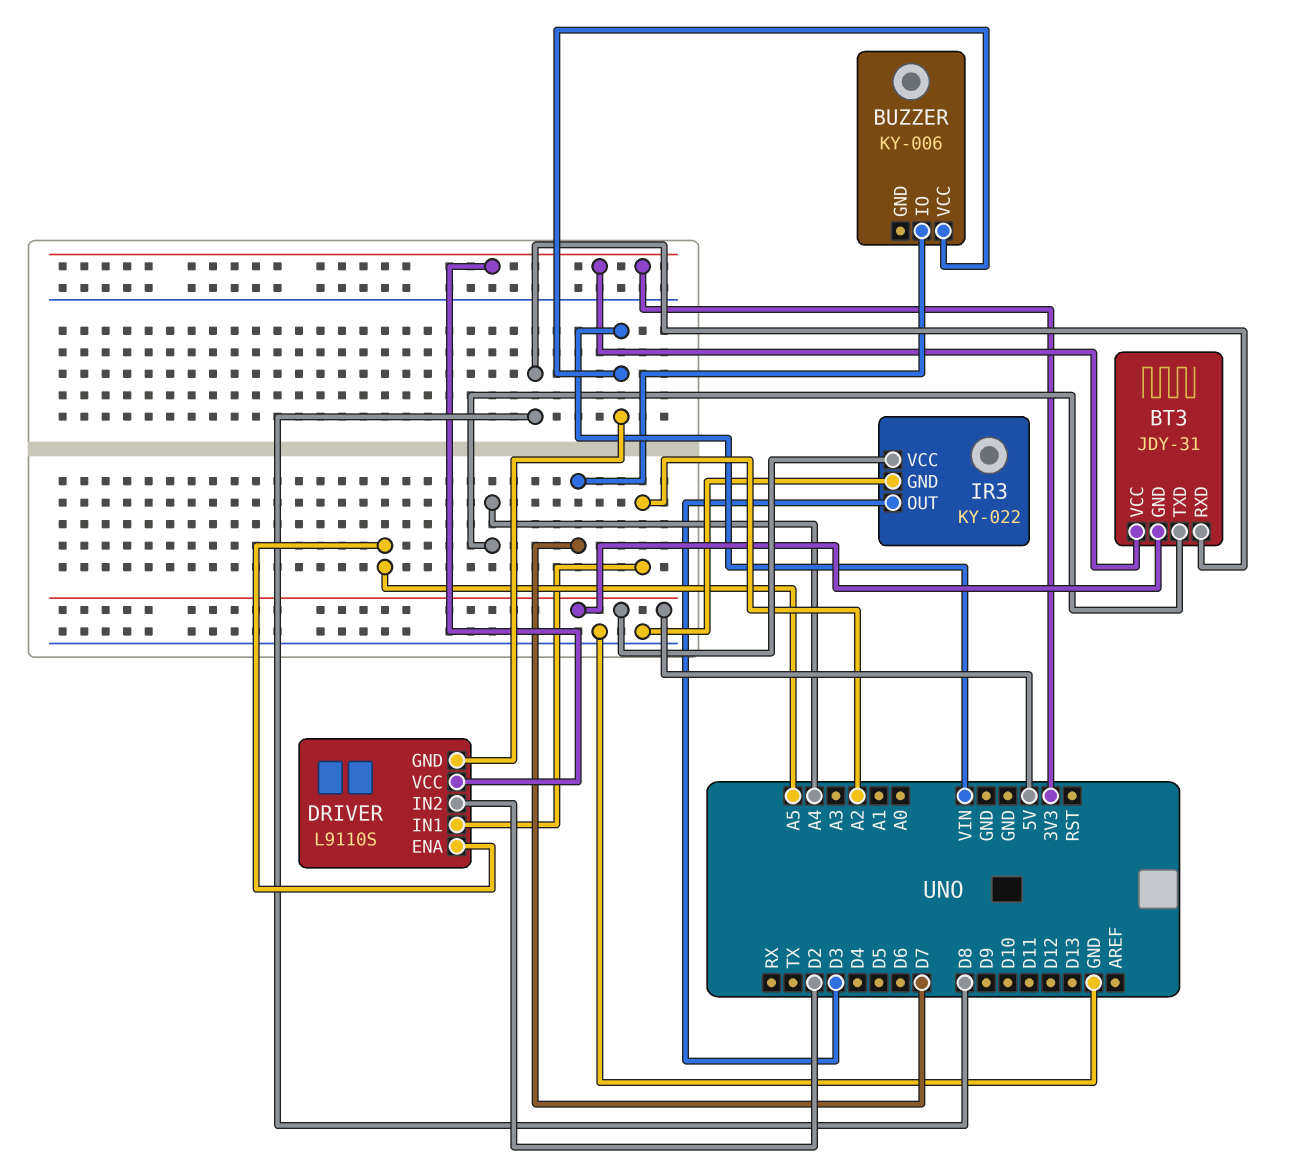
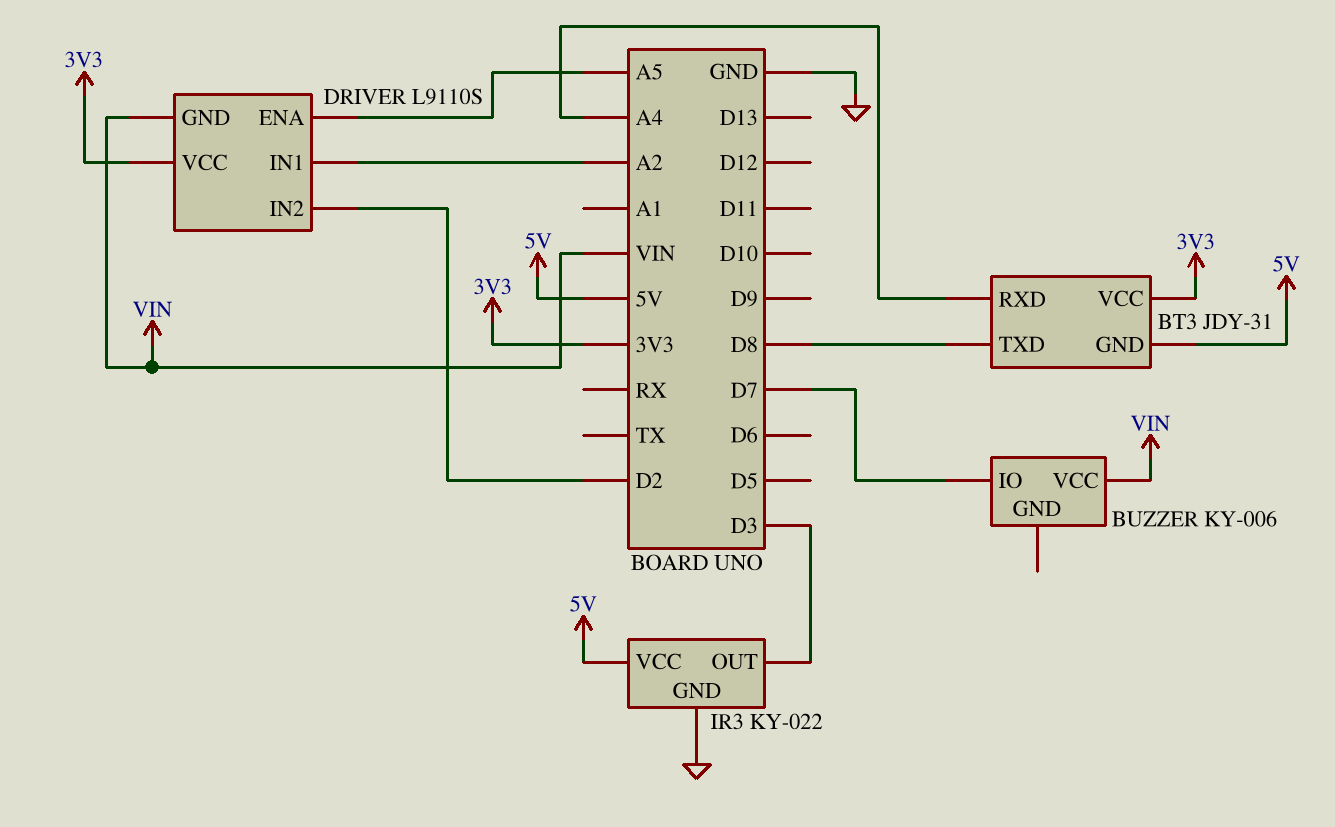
BT3 pin RXD: D8 -> A4
BT3 pin TXD: A4 -> D8

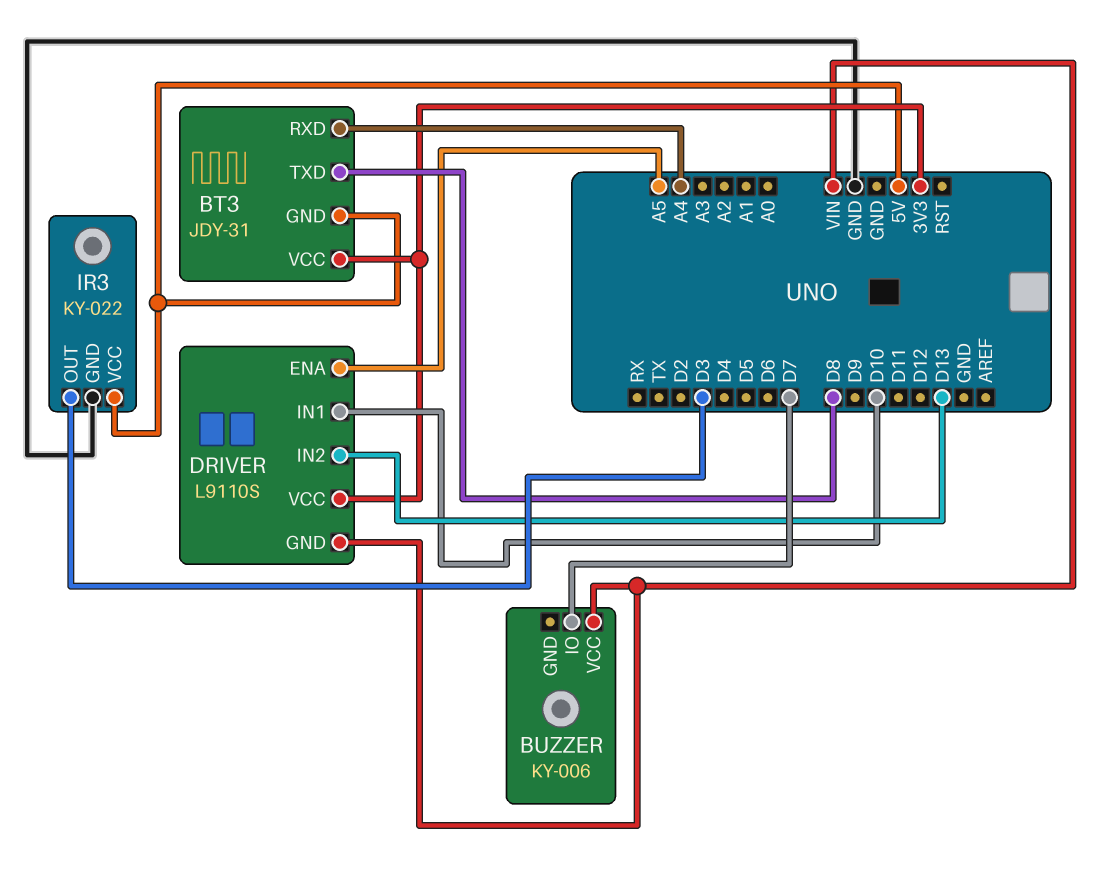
DRIVER pin IN1: A2 -> D10
DRIVER pin IN2: D2 -> D13

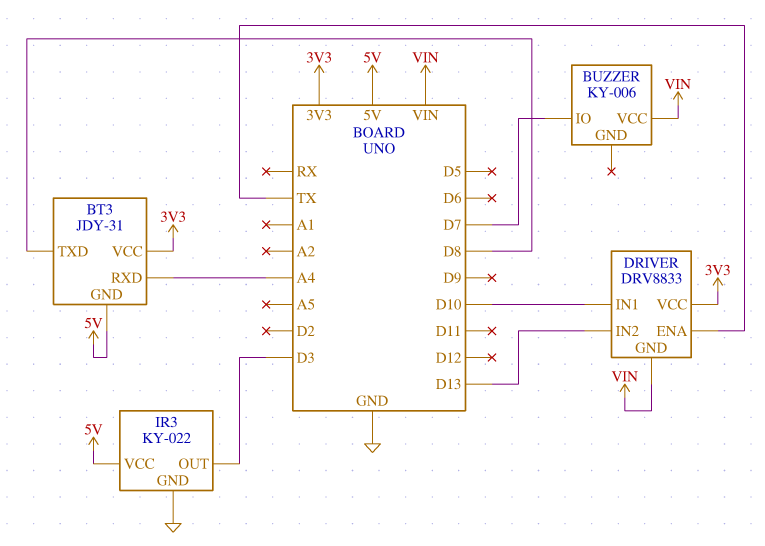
DRIVER: L9110S -> DRV8833
DRIVER pin ENA: A5 -> TX

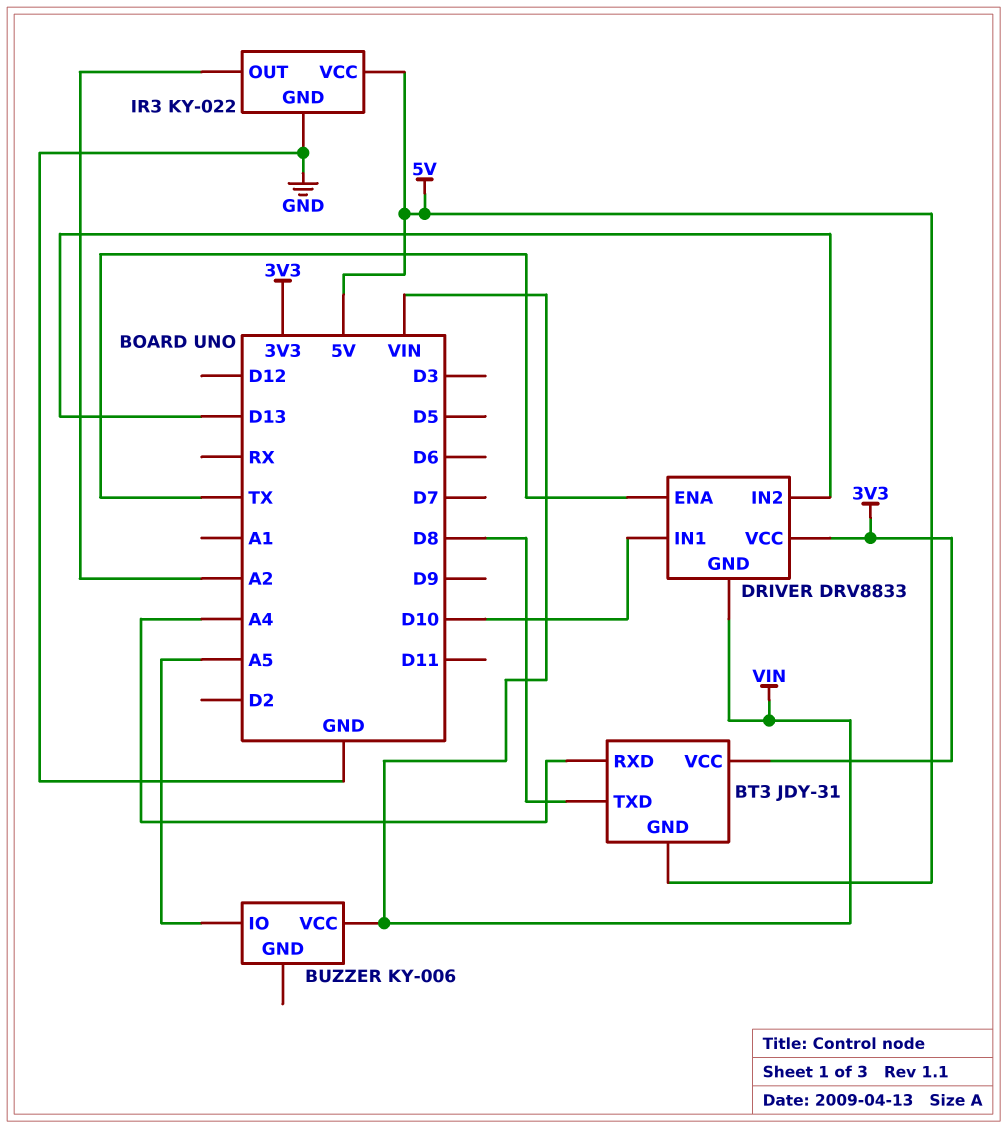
BUZZER pin IO: D7 -> A5
IR3 pin OUT: D3 -> A2

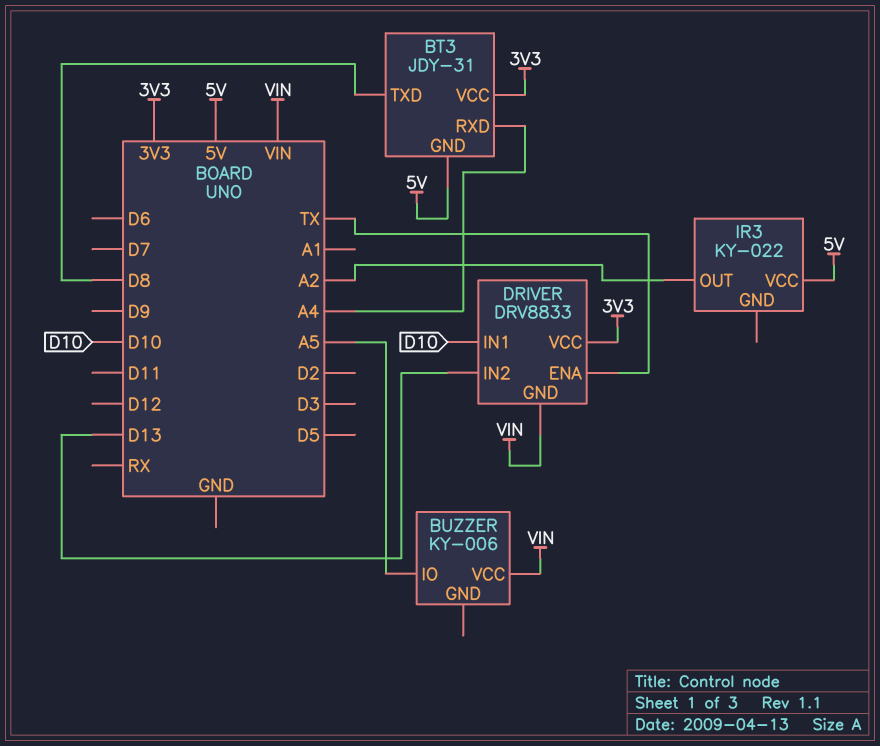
IR3 pin GND: GND -> none

